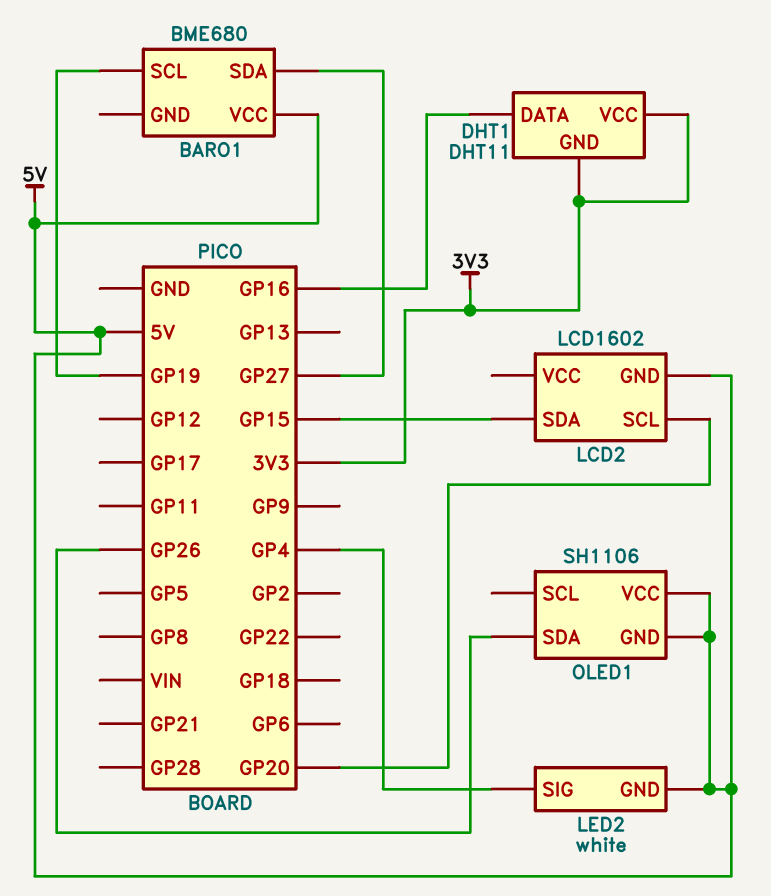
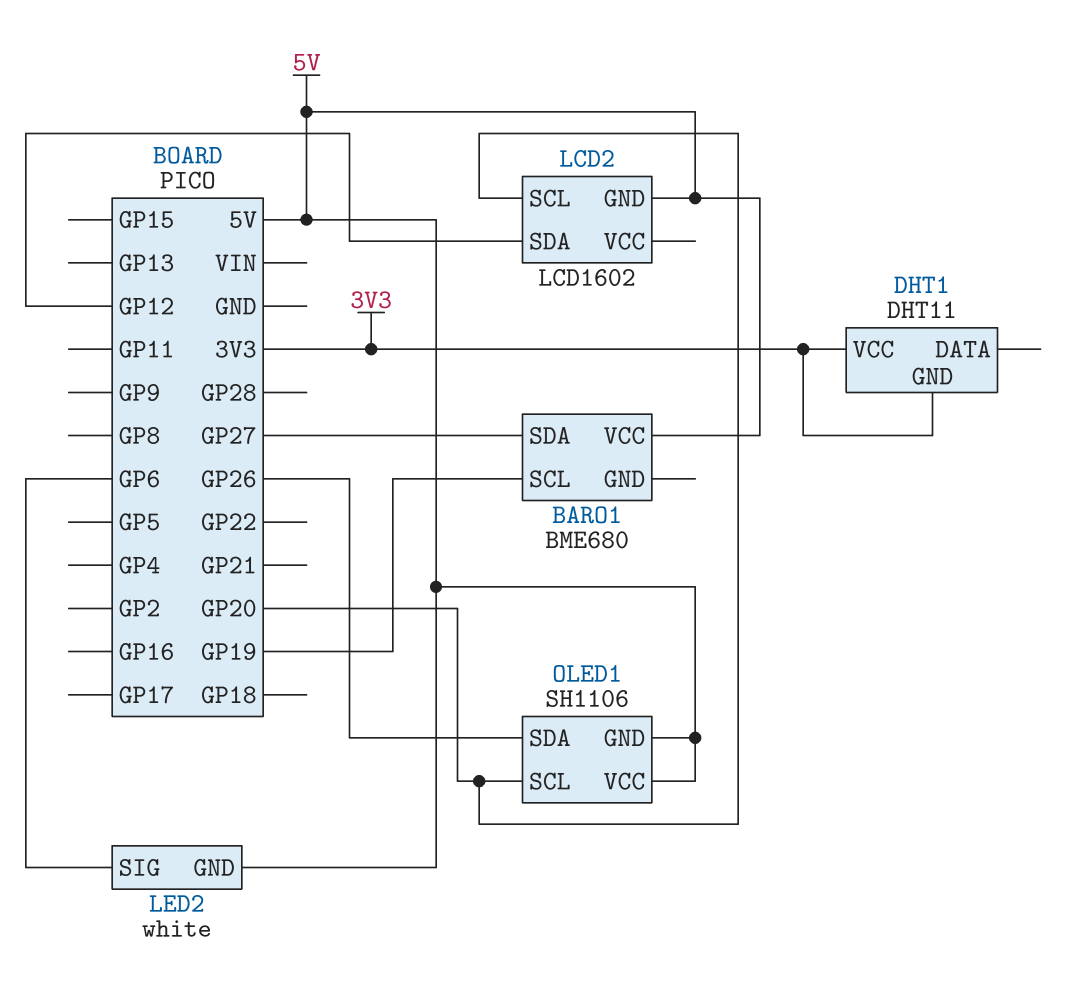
DHT1 pin DATA: GP16 -> none
LCD2 pin SDA: GP15 -> GP12
LED2 pin SIG: GP4 -> GP6
OLED1 pin SCL: none -> GP20

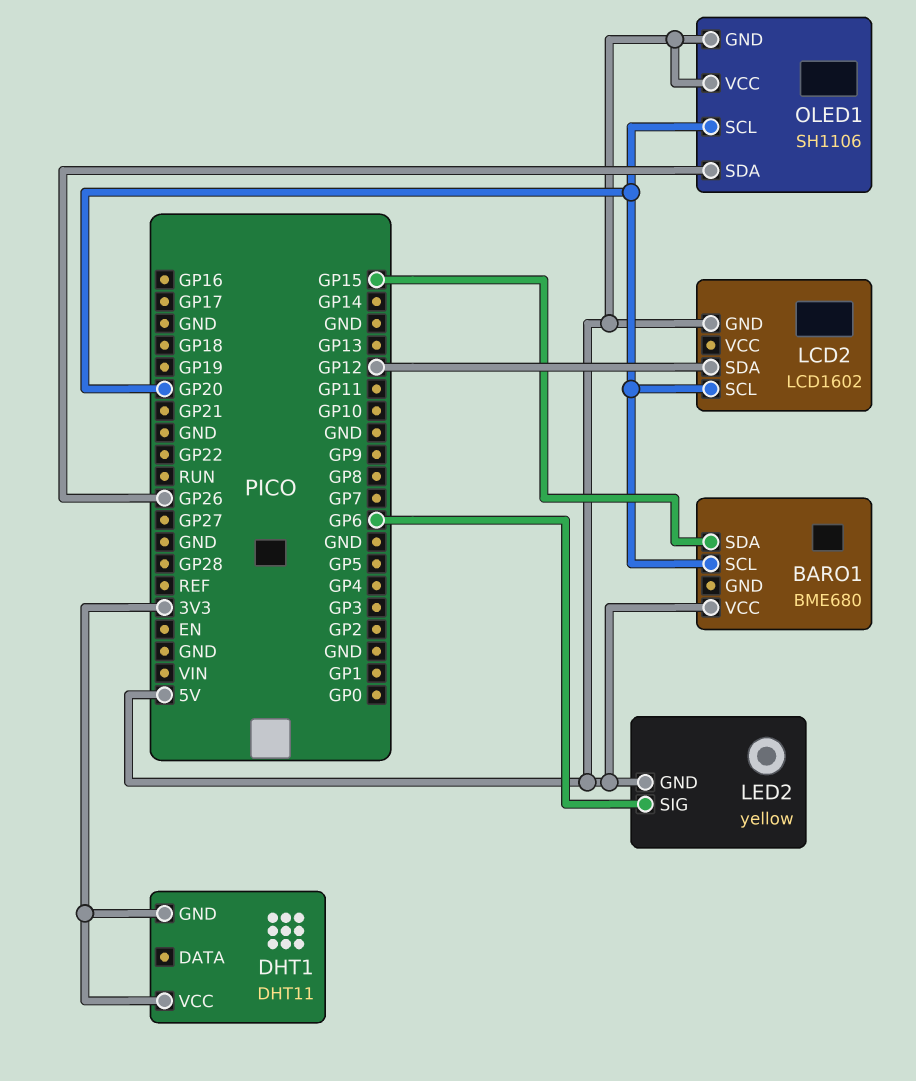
BARO1 pin SCL: GP19 -> GP20
BARO1 pin SDA: GP27 -> GP15
LED2: white -> yellow

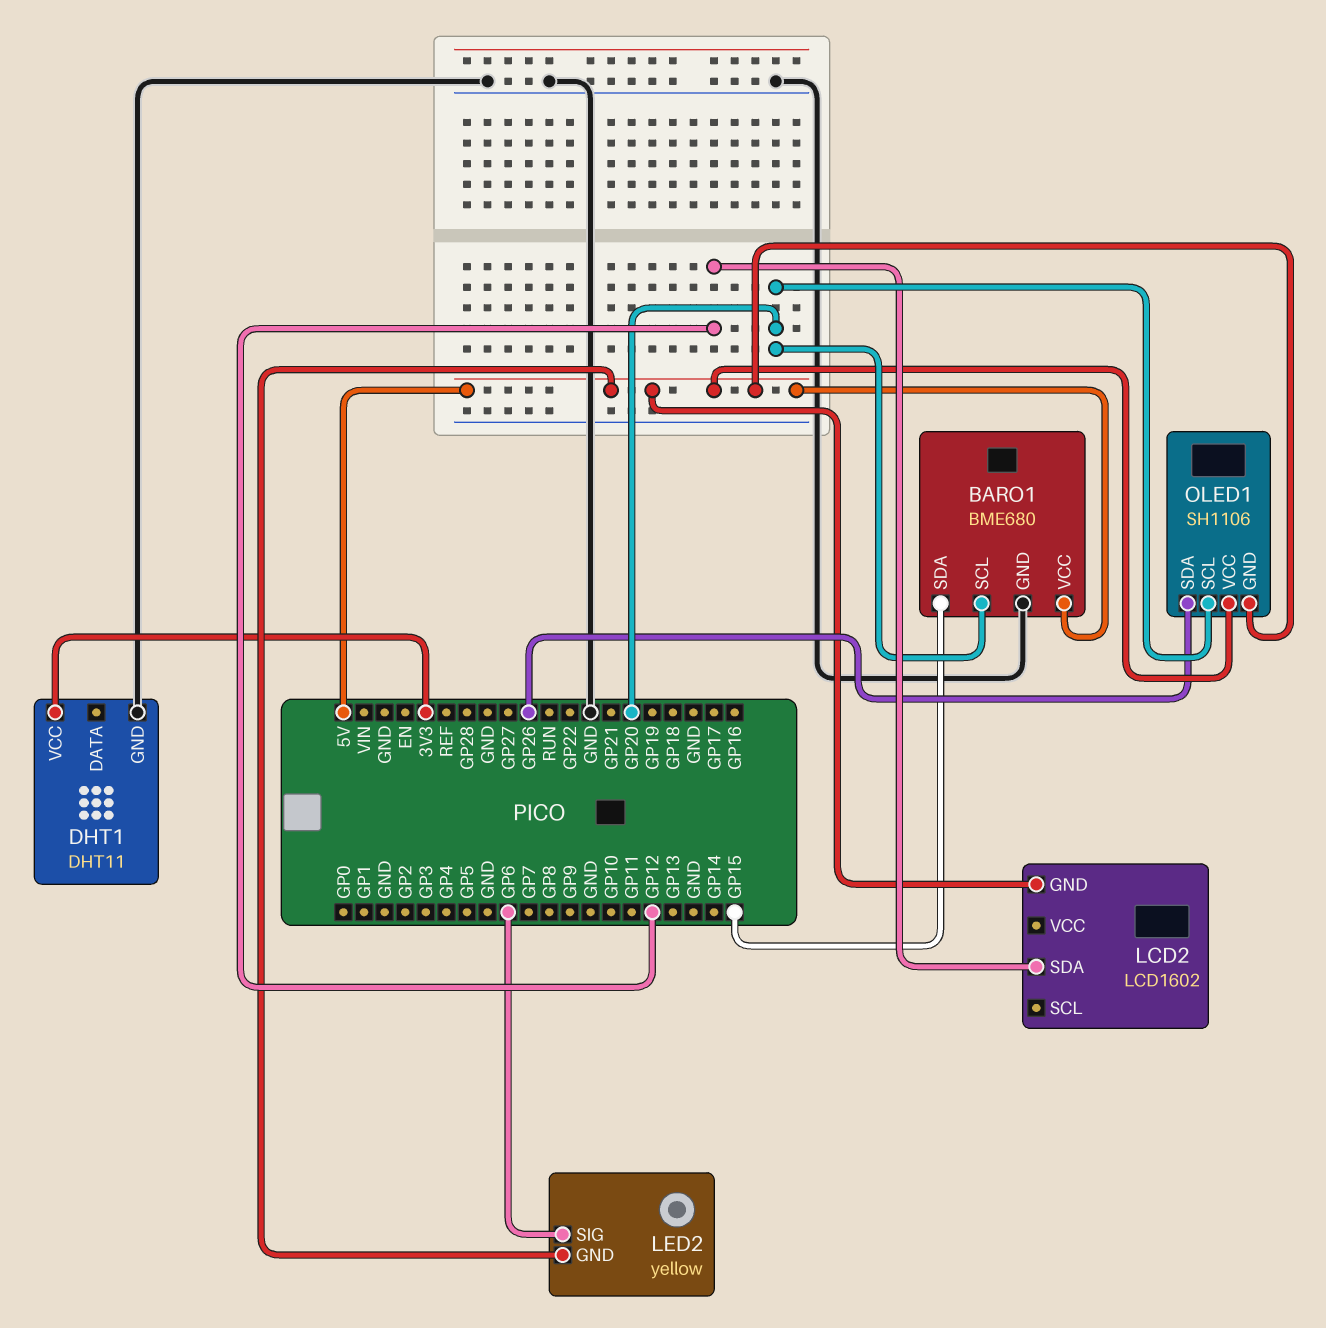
BARO1 pin GND: none -> GND
DHT1 pin GND: 3V3 -> GND
LCD2 pin SCL: GP20 -> none

